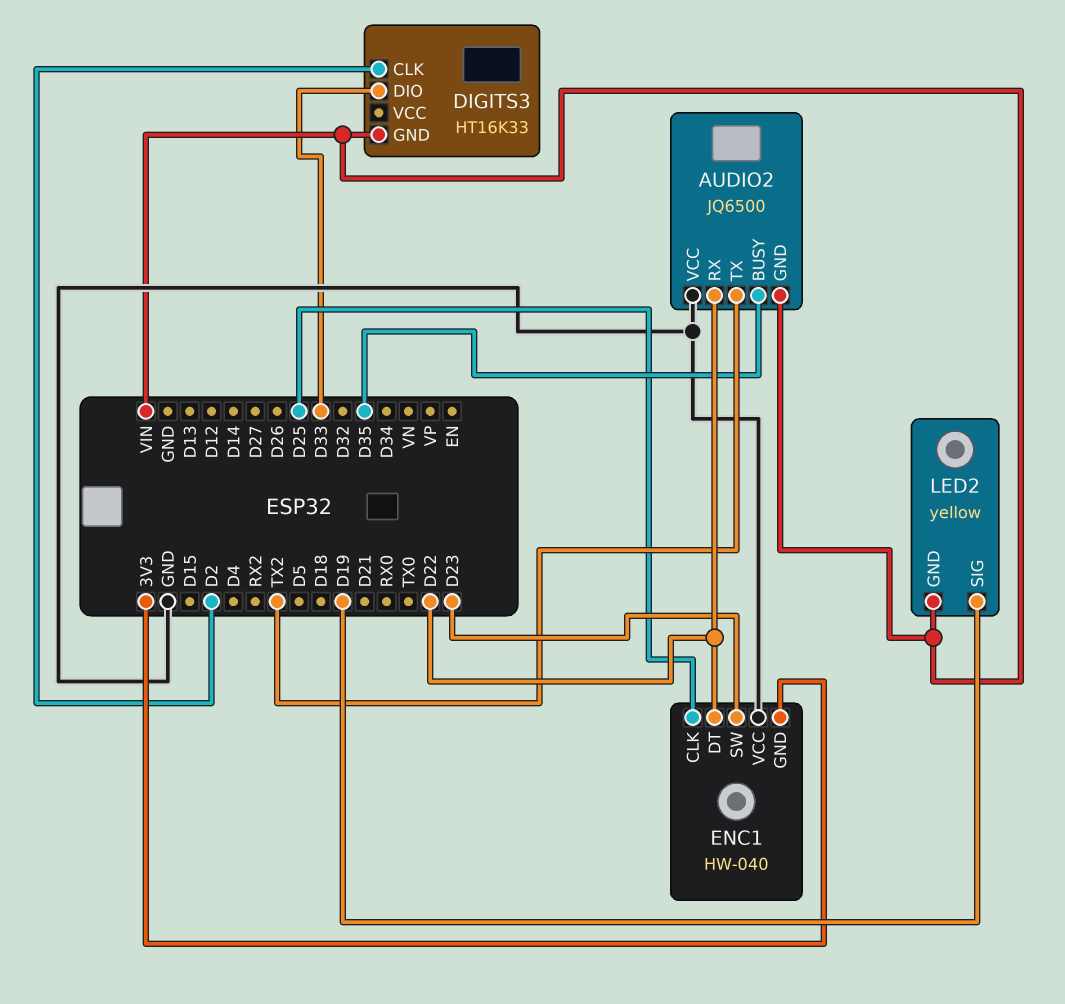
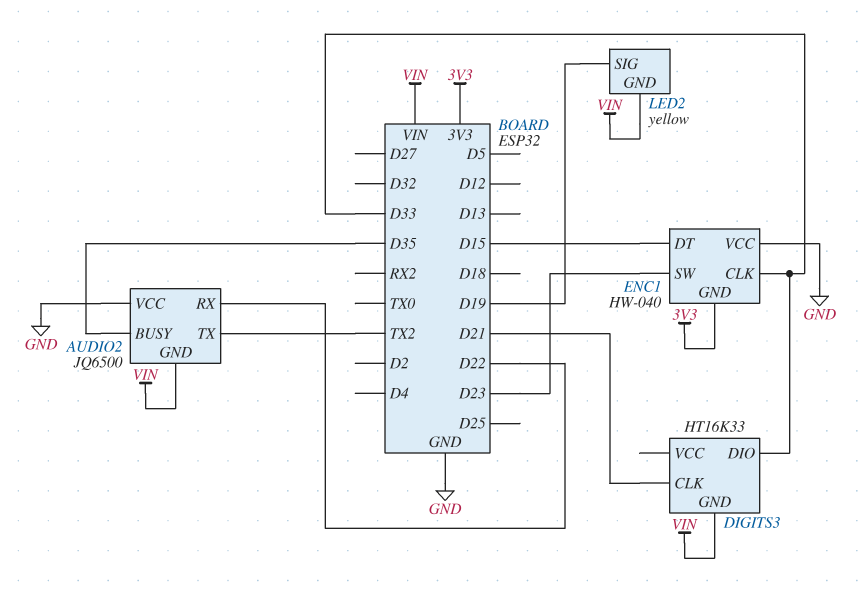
DIGITS3 pin CLK: D2 -> D21
ENC1 pin CLK: D25 -> D33
ENC1 pin DT: D22 -> D15

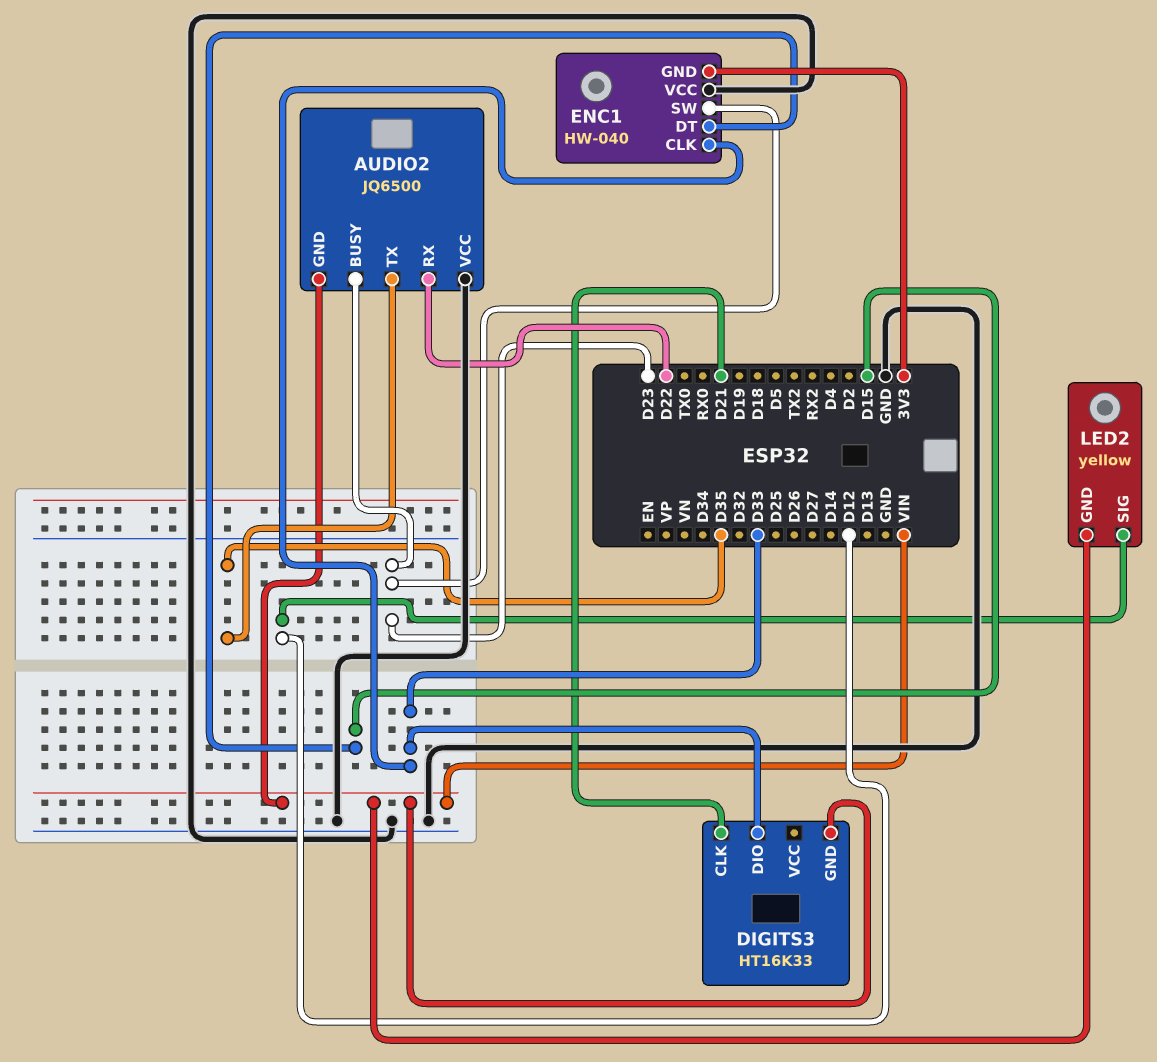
AUDIO2 pin BUSY: D35 -> D23
AUDIO2 pin TX: TX2 -> D35
LED2 pin SIG: D19 -> D12

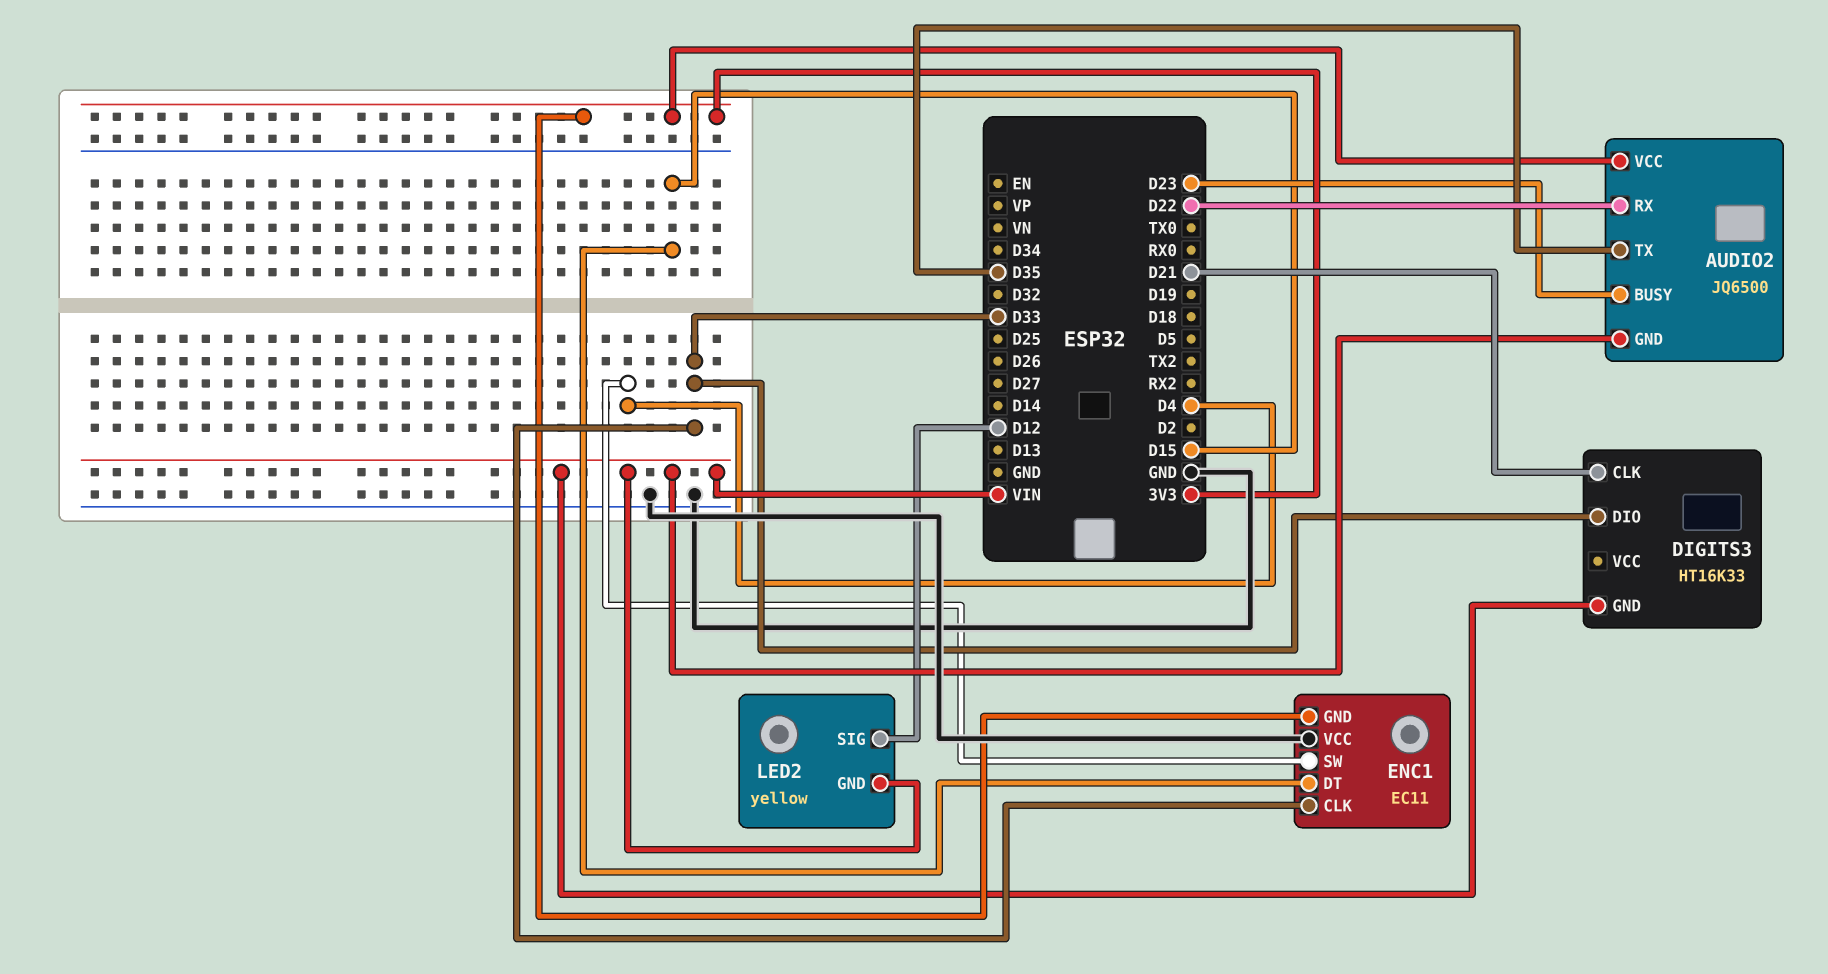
AUDIO2 pin VCC: GND -> 3V3
ENC1: HW-040 -> EC11
ENC1 pin SW: D23 -> D4

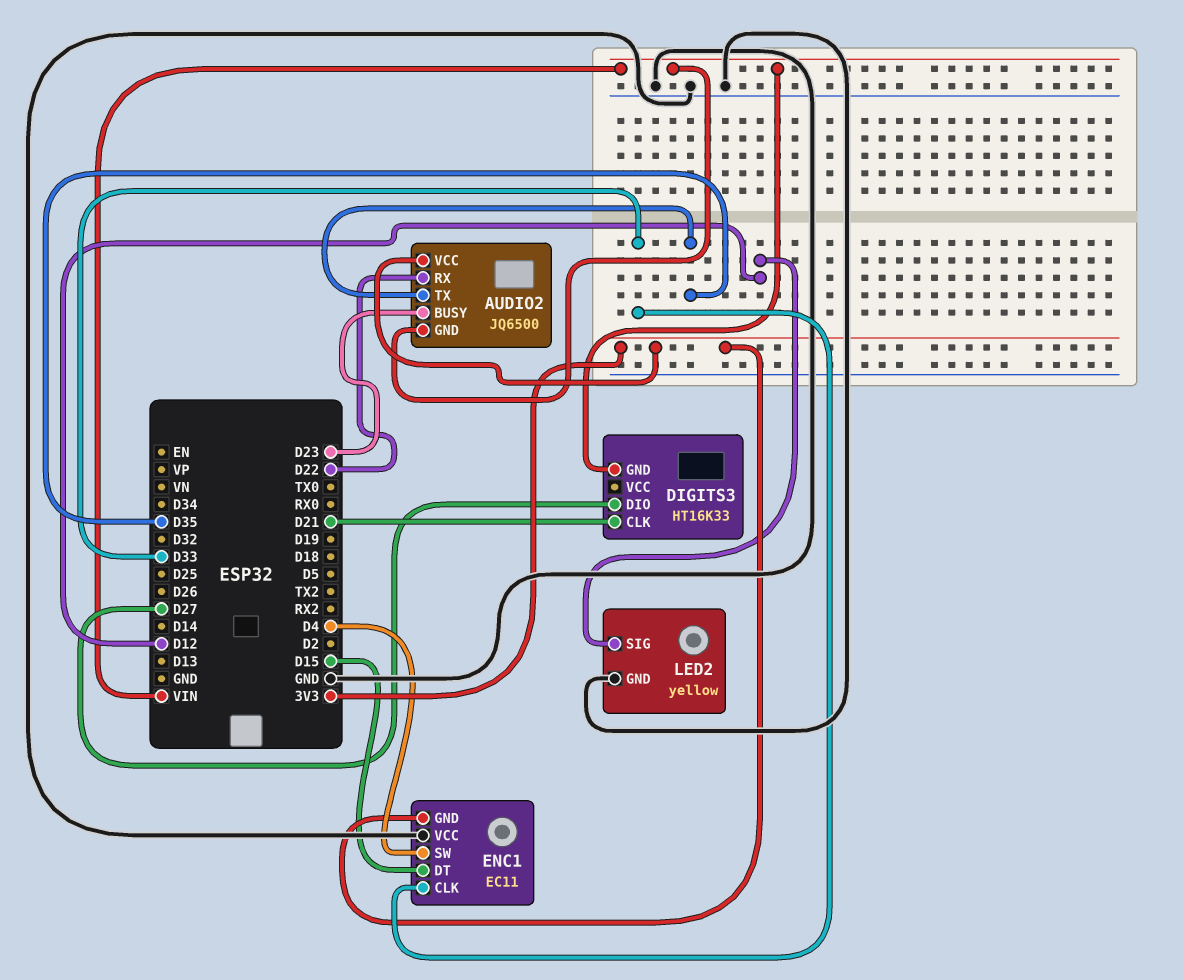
DIGITS3 pin DIO: D33 -> D27
LED2 pin GND: VIN -> GND

